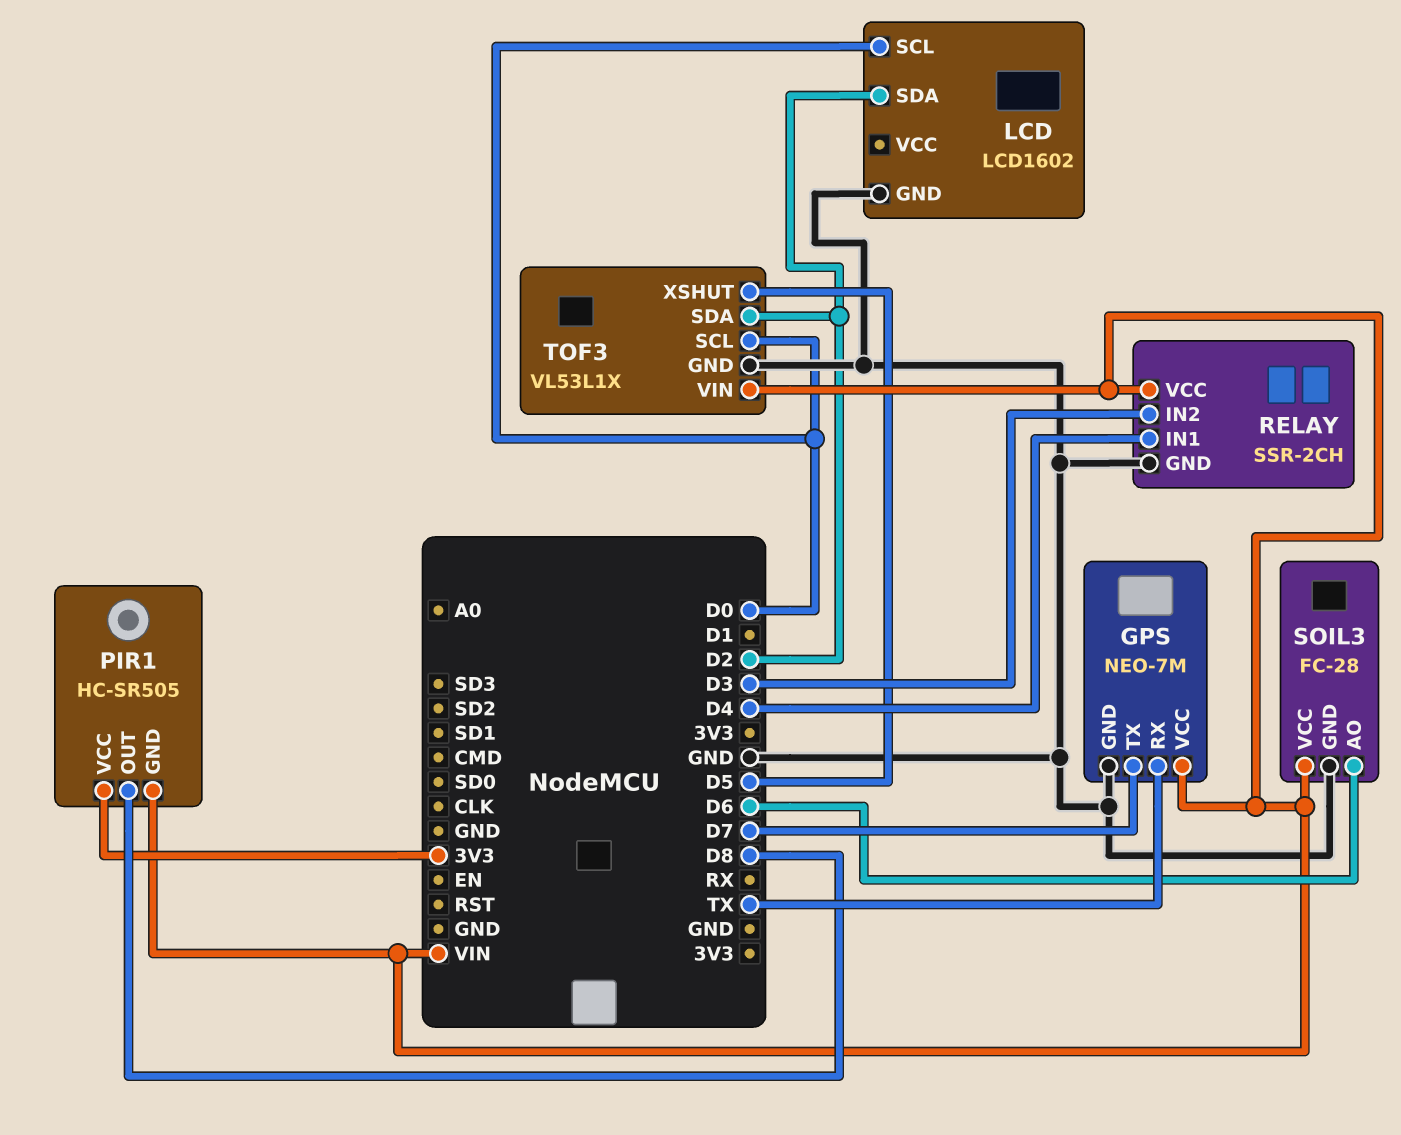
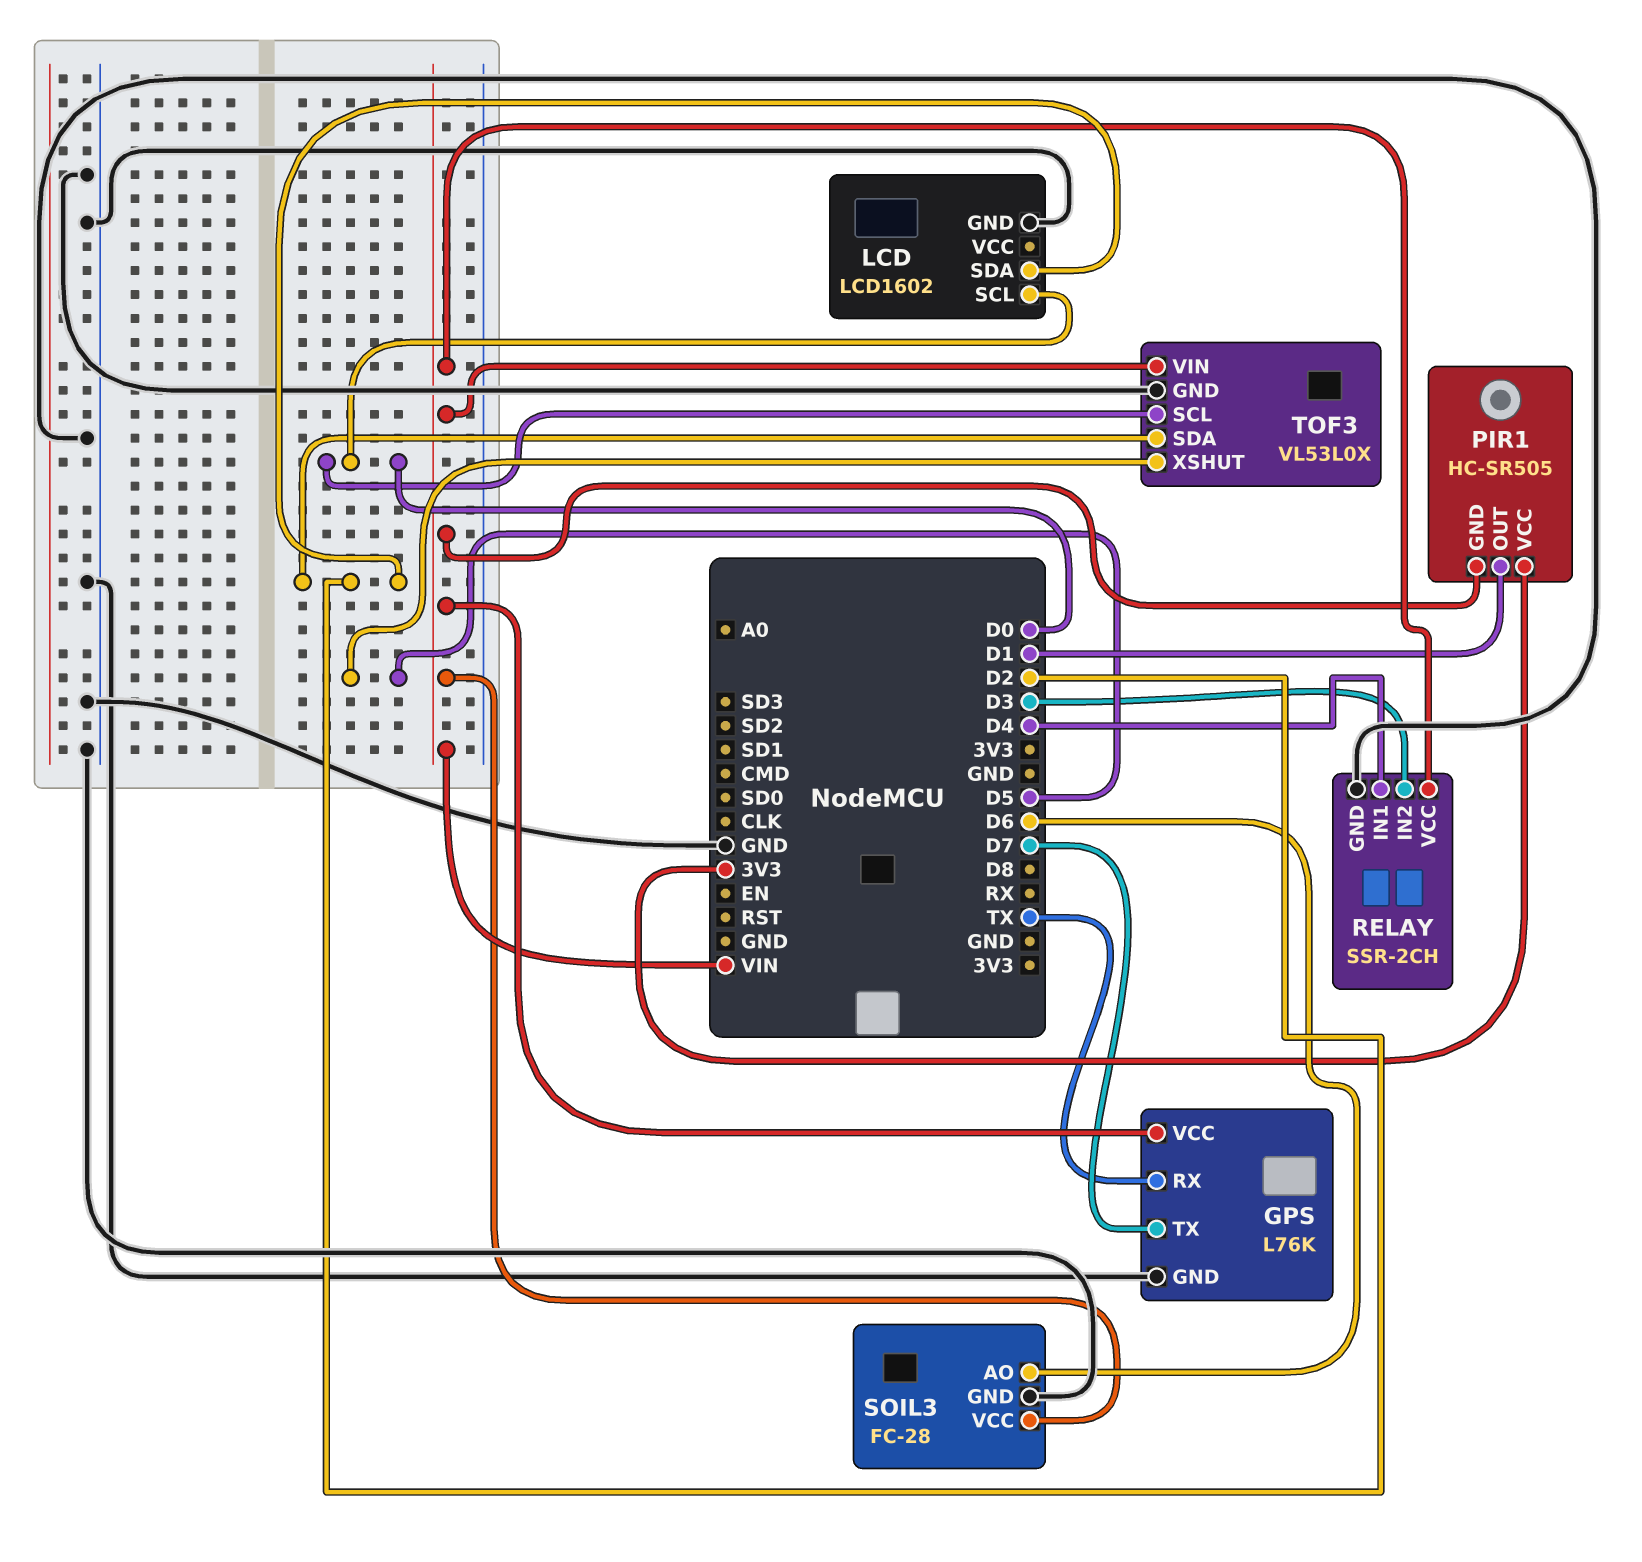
GPS: NEO-7M -> L76K
PIR1 pin OUT: D8 -> D1
TOF3: VL53L1X -> VL53L0X

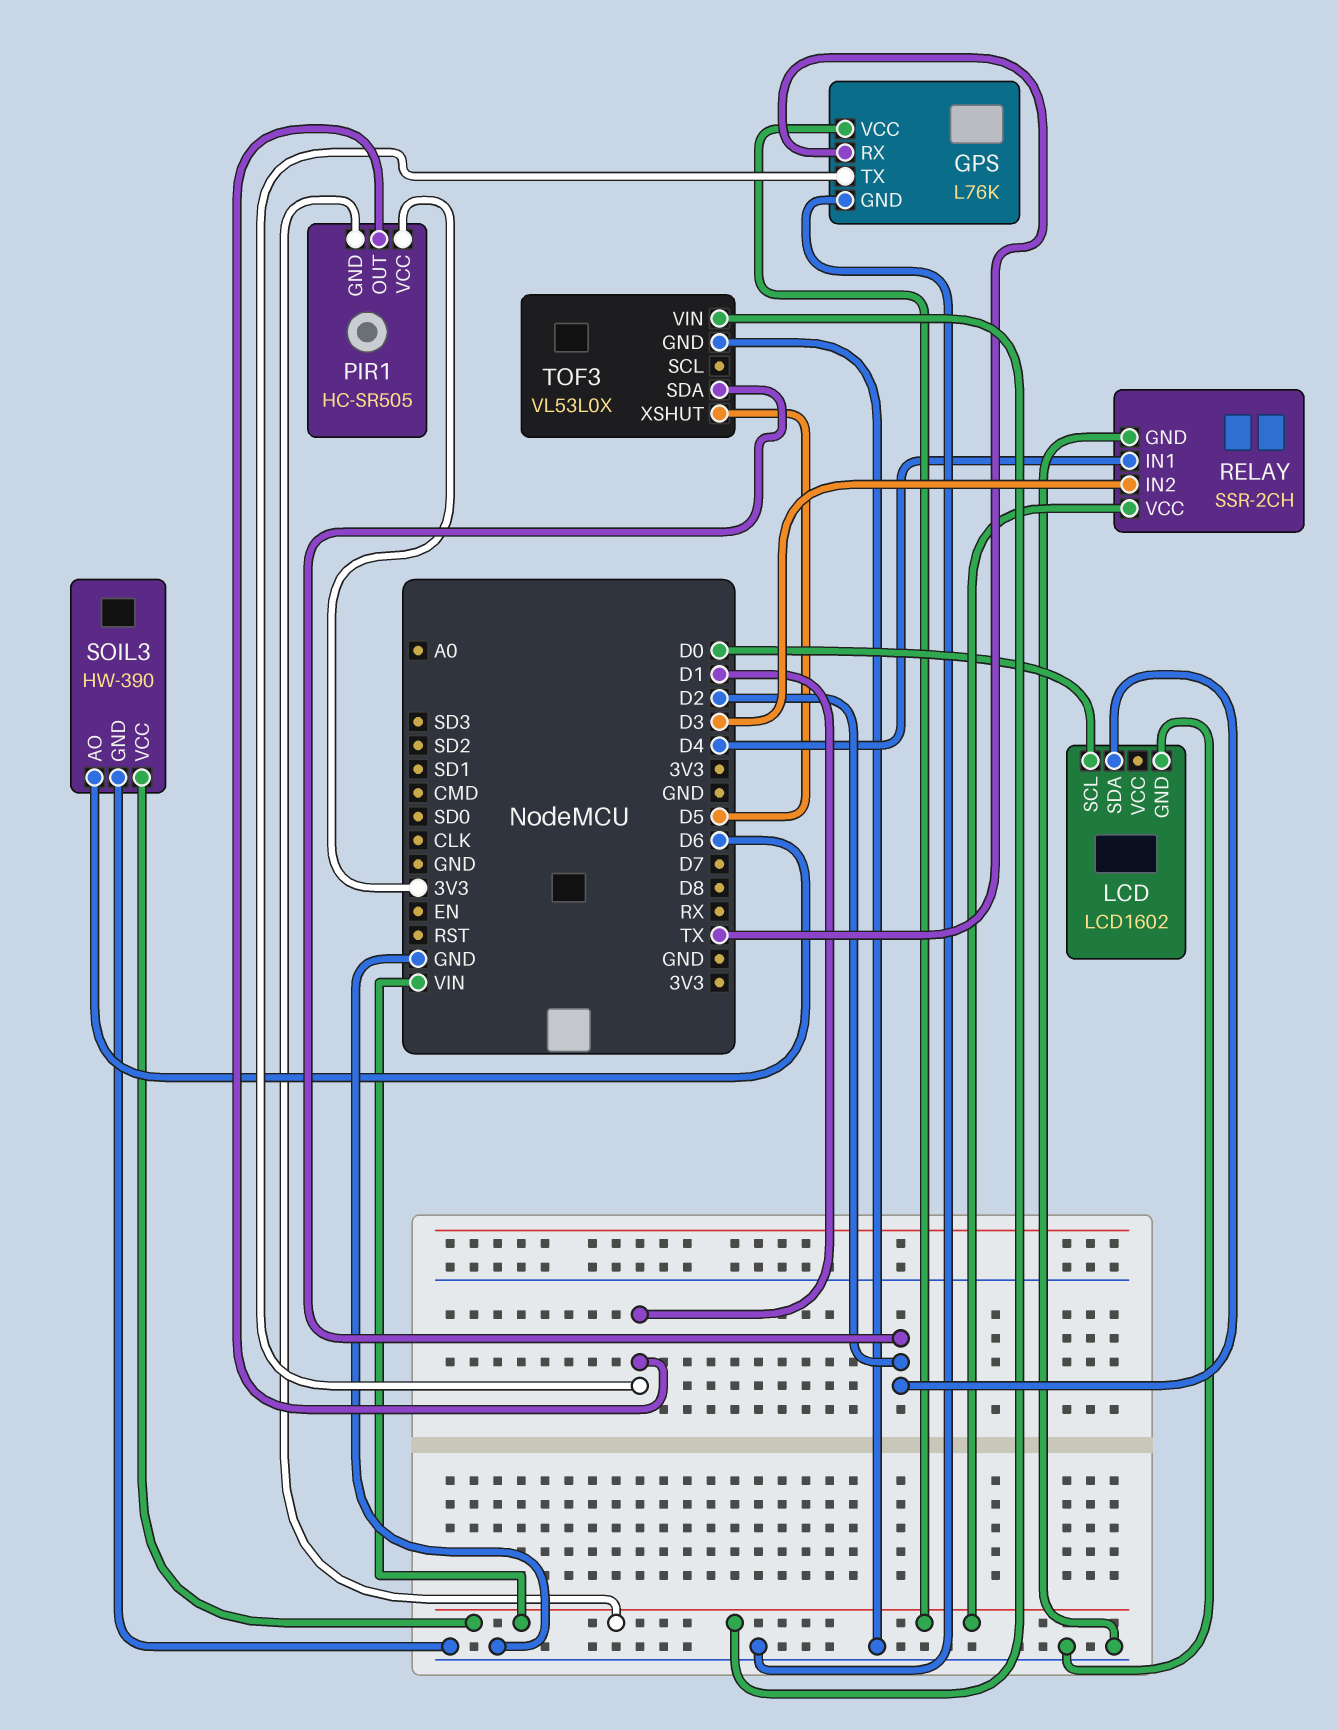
GPS pin TX: D7 -> D1
SOIL3: FC-28 -> HW-390
TOF3 pin SCL: D0 -> none

